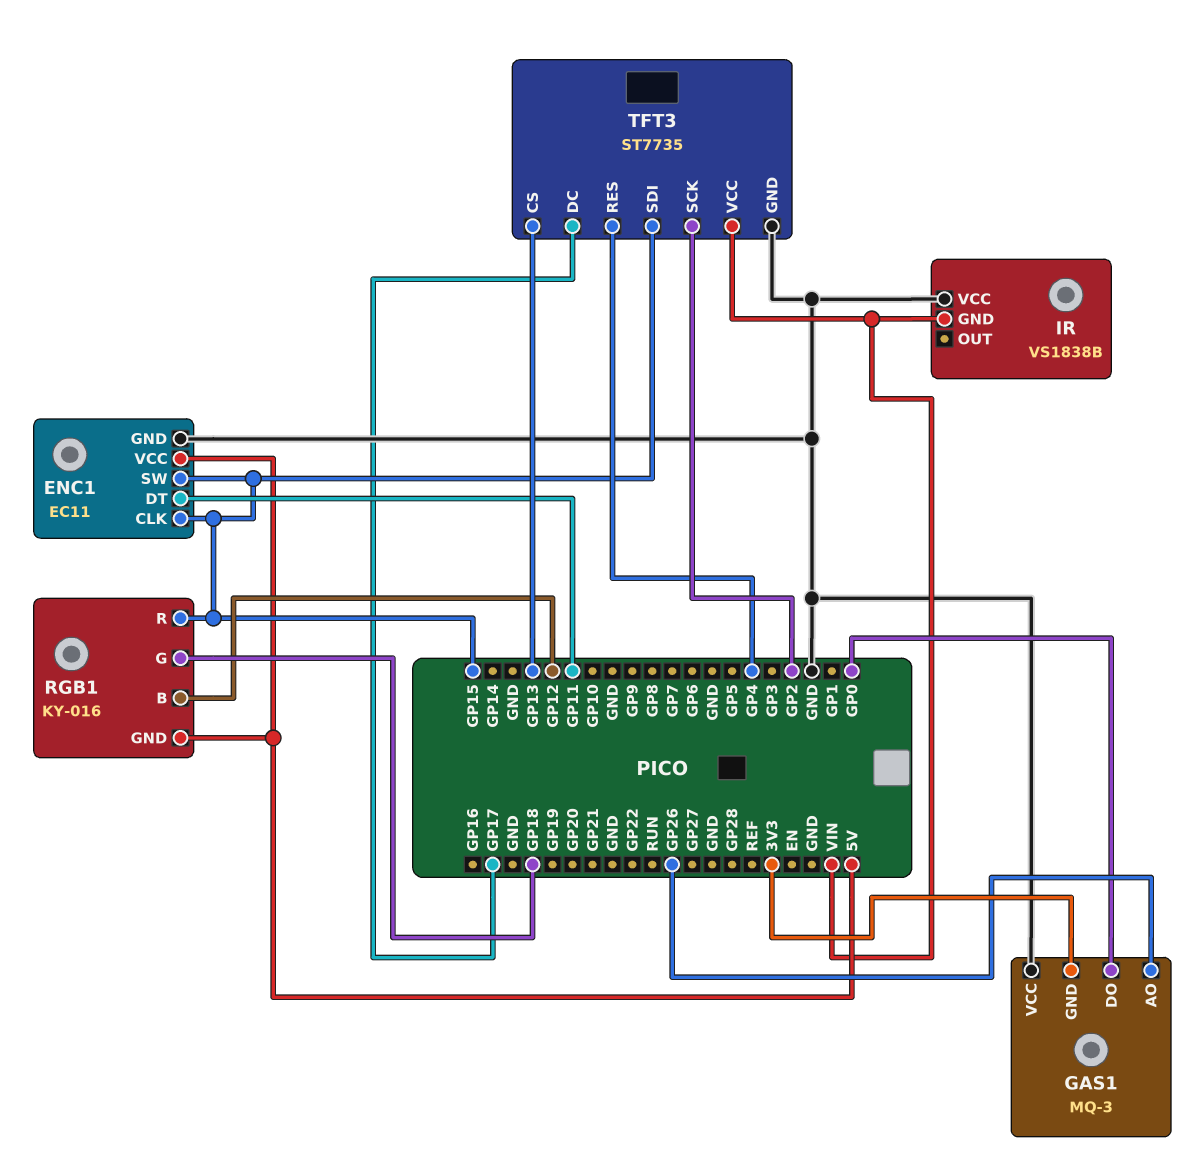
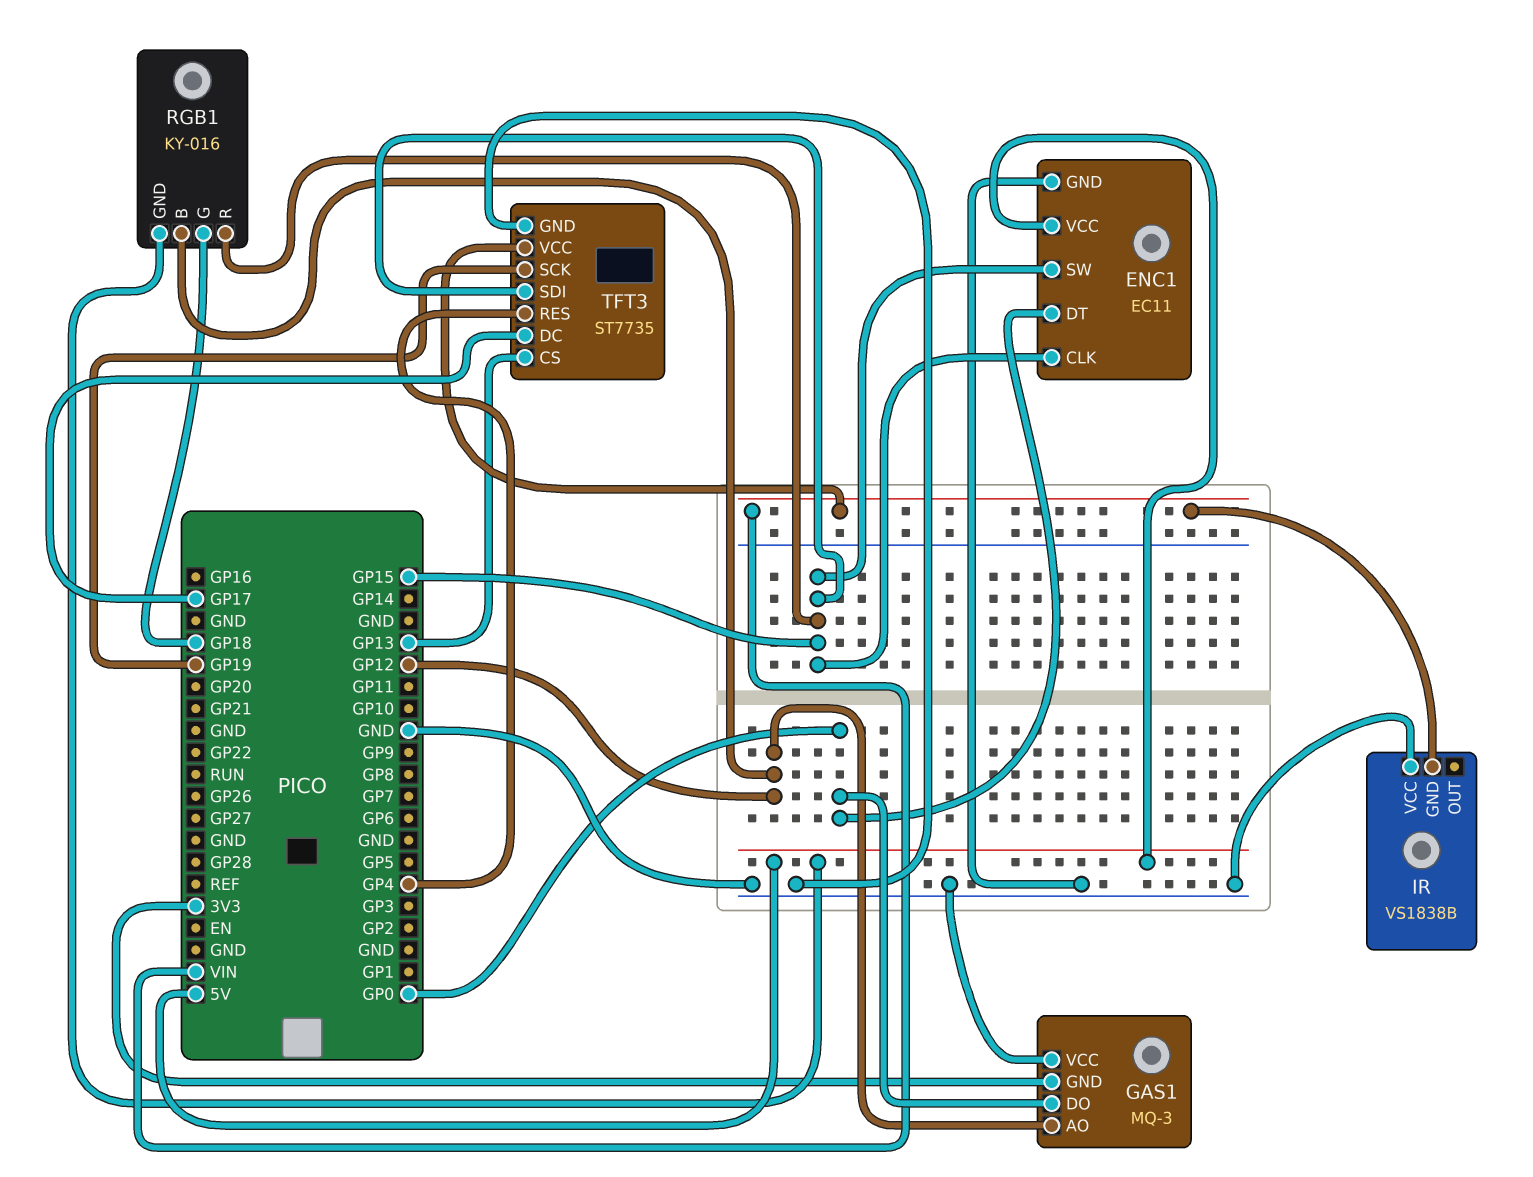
ENC1 pin DT: GP11 -> GP0
GAS1 pin AO: GP26 -> GP12
TFT3 pin SCK: GP2 -> GP19

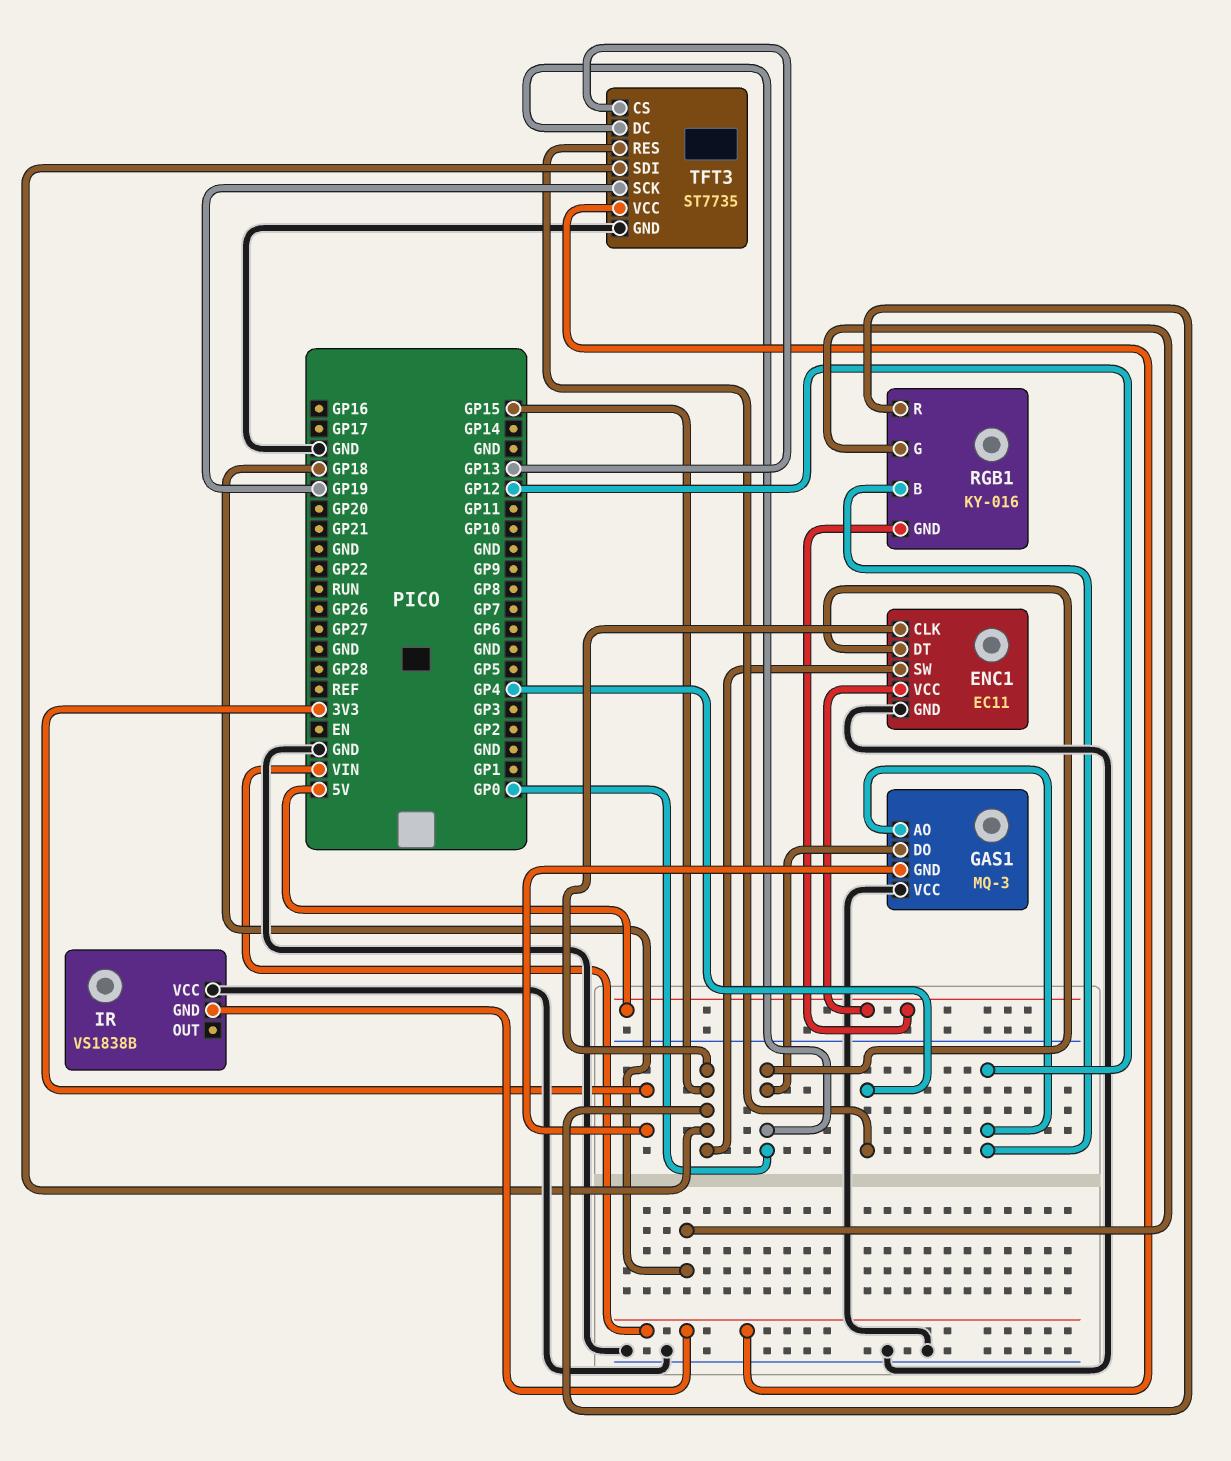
TFT3 pin DC: GP17 -> GP0

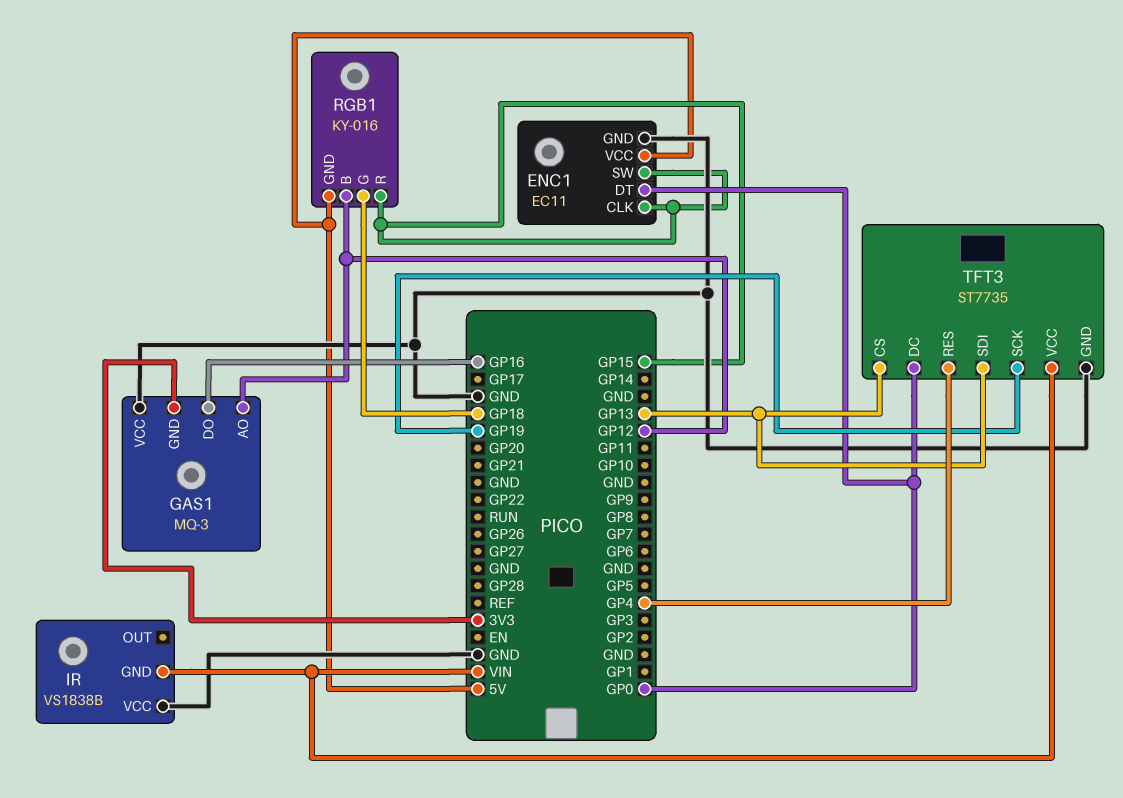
GAS1 pin DO: GP0 -> GP16
TFT3 pin SDI: GP15 -> GP13

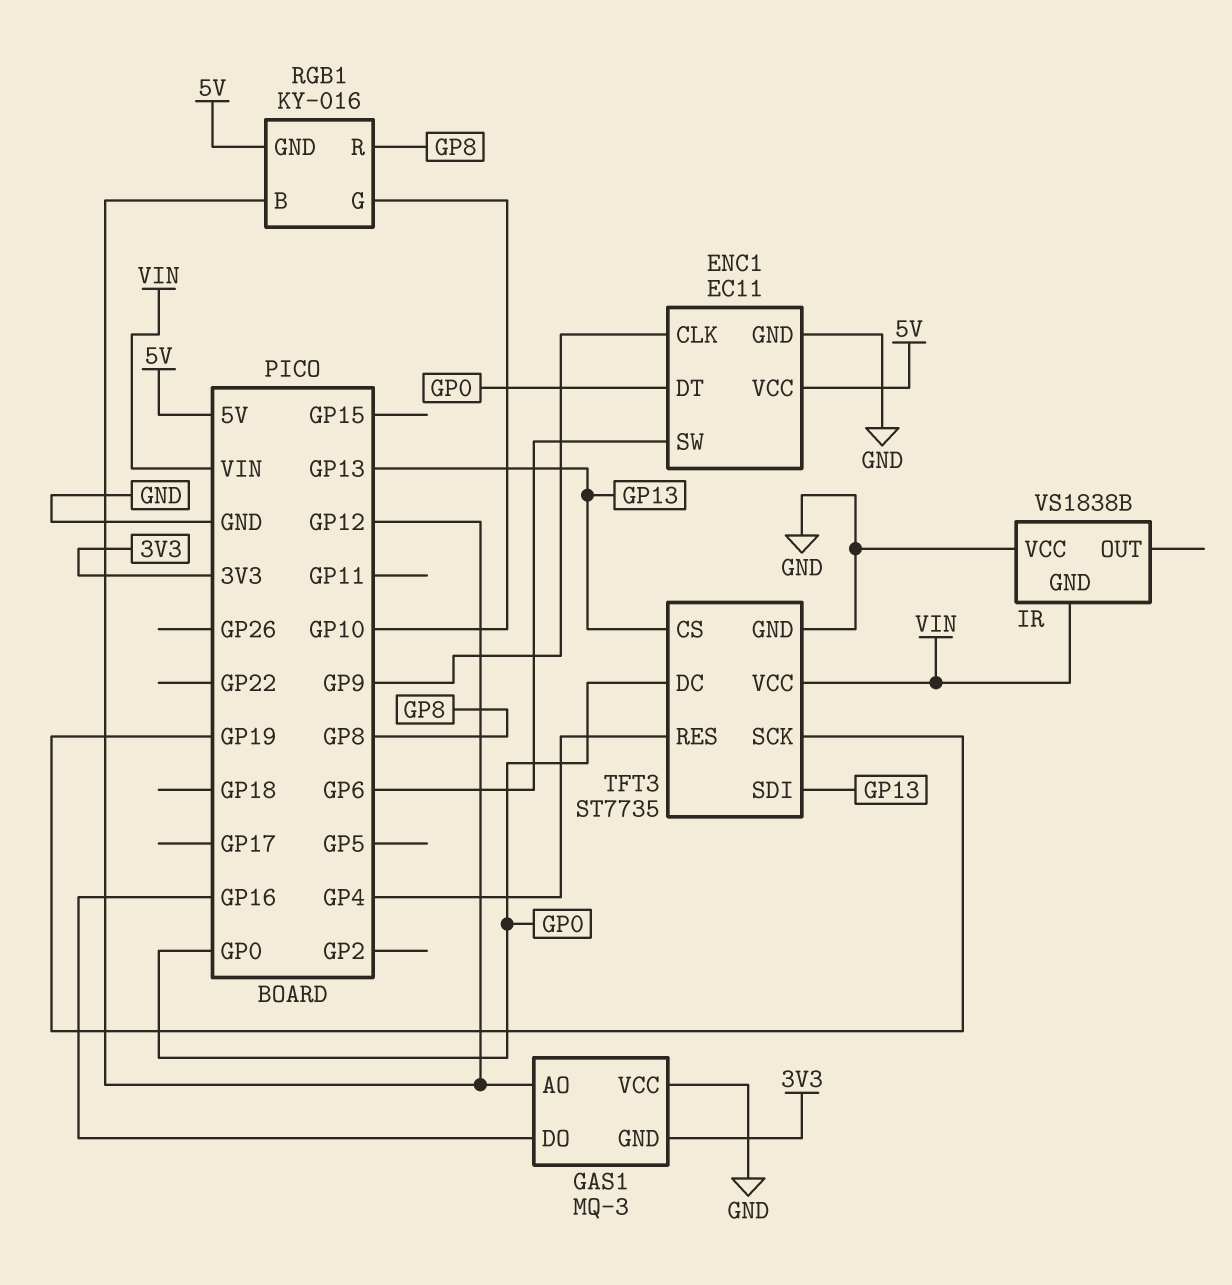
ENC1 pin CLK: GP15 -> GP9
ENC1 pin SW: GP15 -> GP6
RGB1 pin G: GP18 -> GP10
RGB1 pin R: GP15 -> GP8

